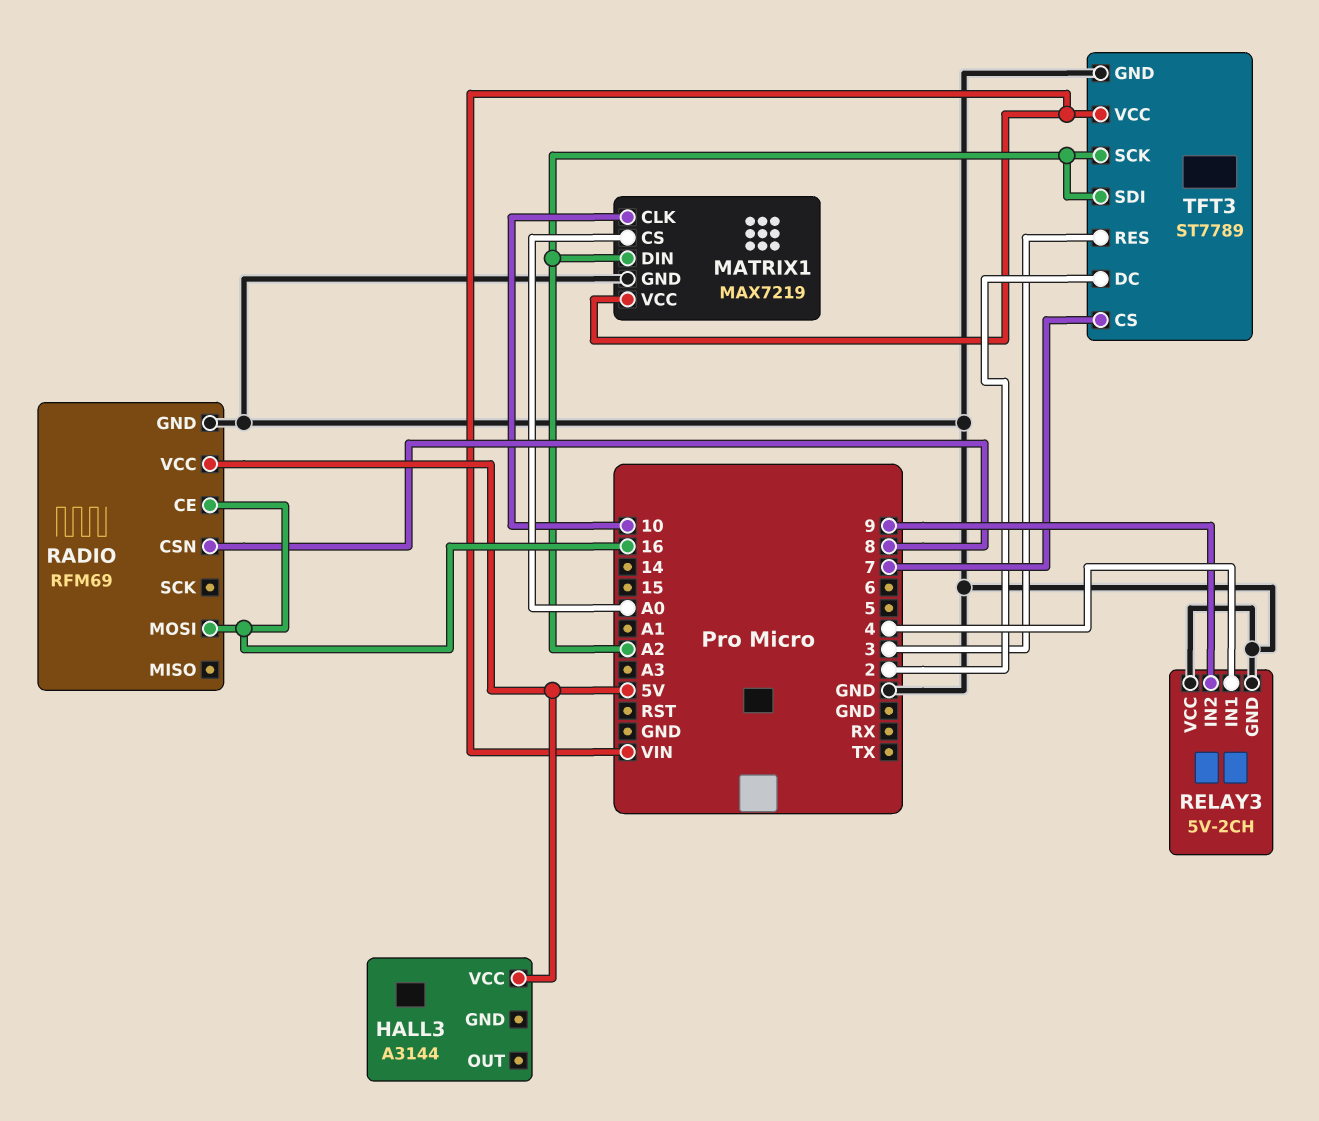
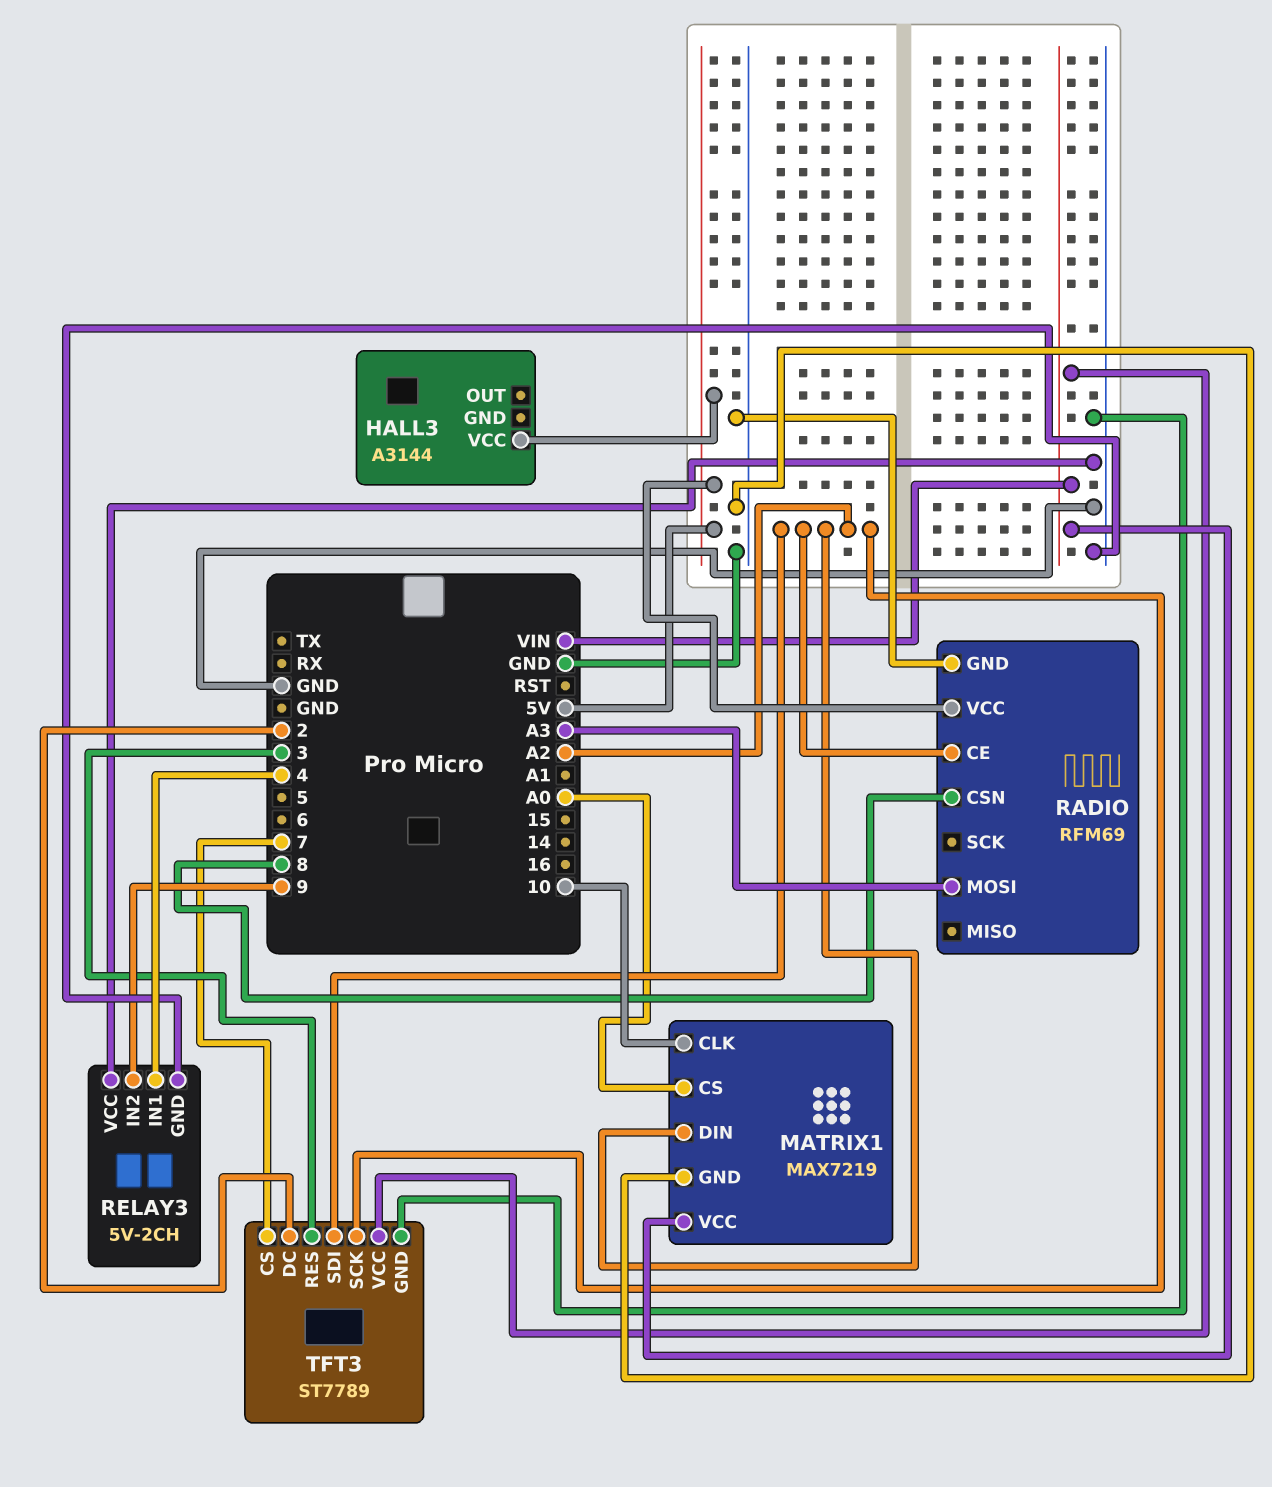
RADIO pin CE: 16 -> A2
RADIO pin MOSI: 16 -> A3

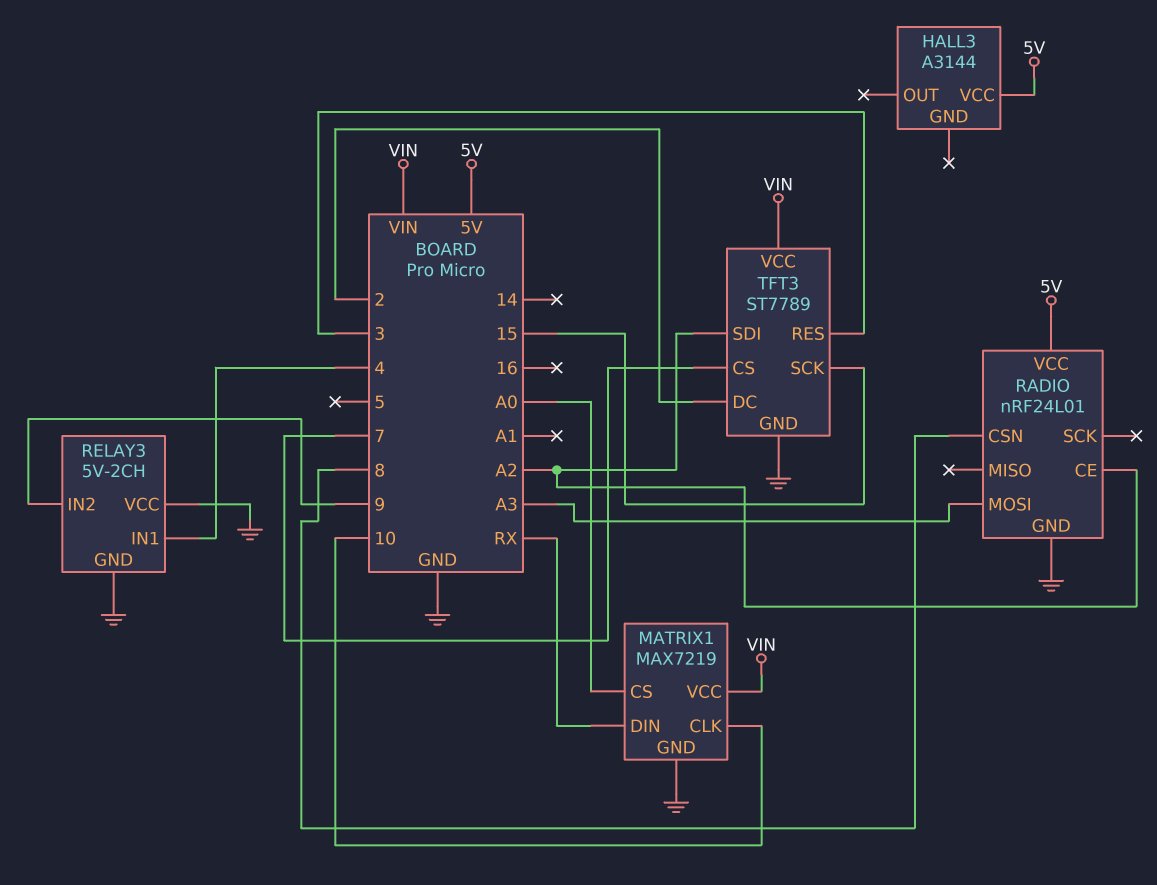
MATRIX1 pin DIN: A2 -> RX
RADIO: RFM69 -> nRF24L01
TFT3 pin SCK: A2 -> 15

